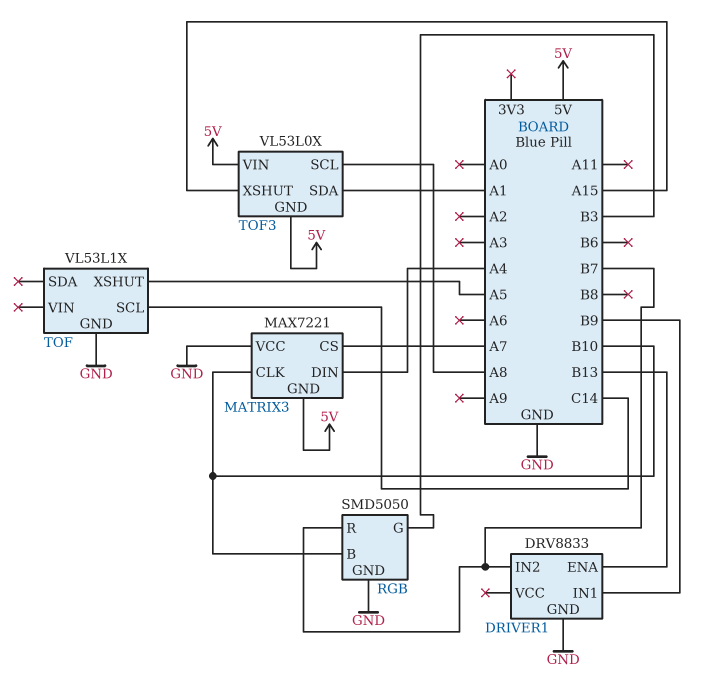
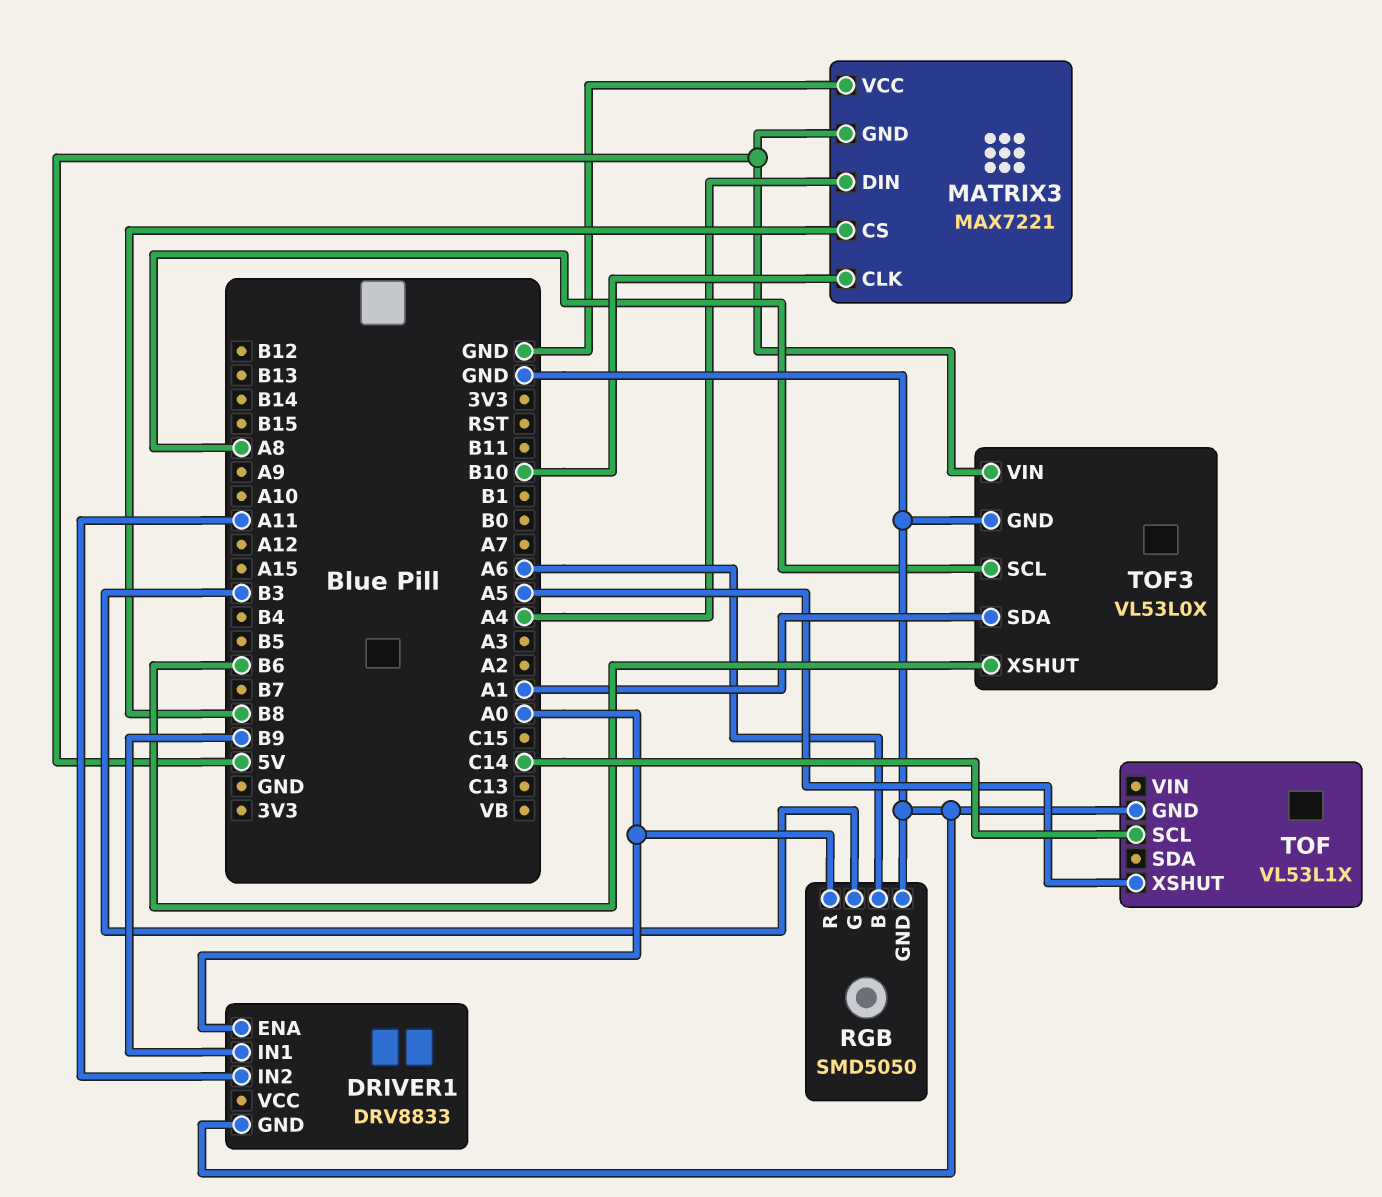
DRIVER1 pin ENA: B13 -> A0
DRIVER1 pin IN2: B7 -> A11
MATRIX3 pin CS: A7 -> B8
RGB pin B: B10 -> A6
RGB pin R: B7 -> A0
TOF3 pin GND: 5V -> GND
TOF3 pin XSHUT: A15 -> B6

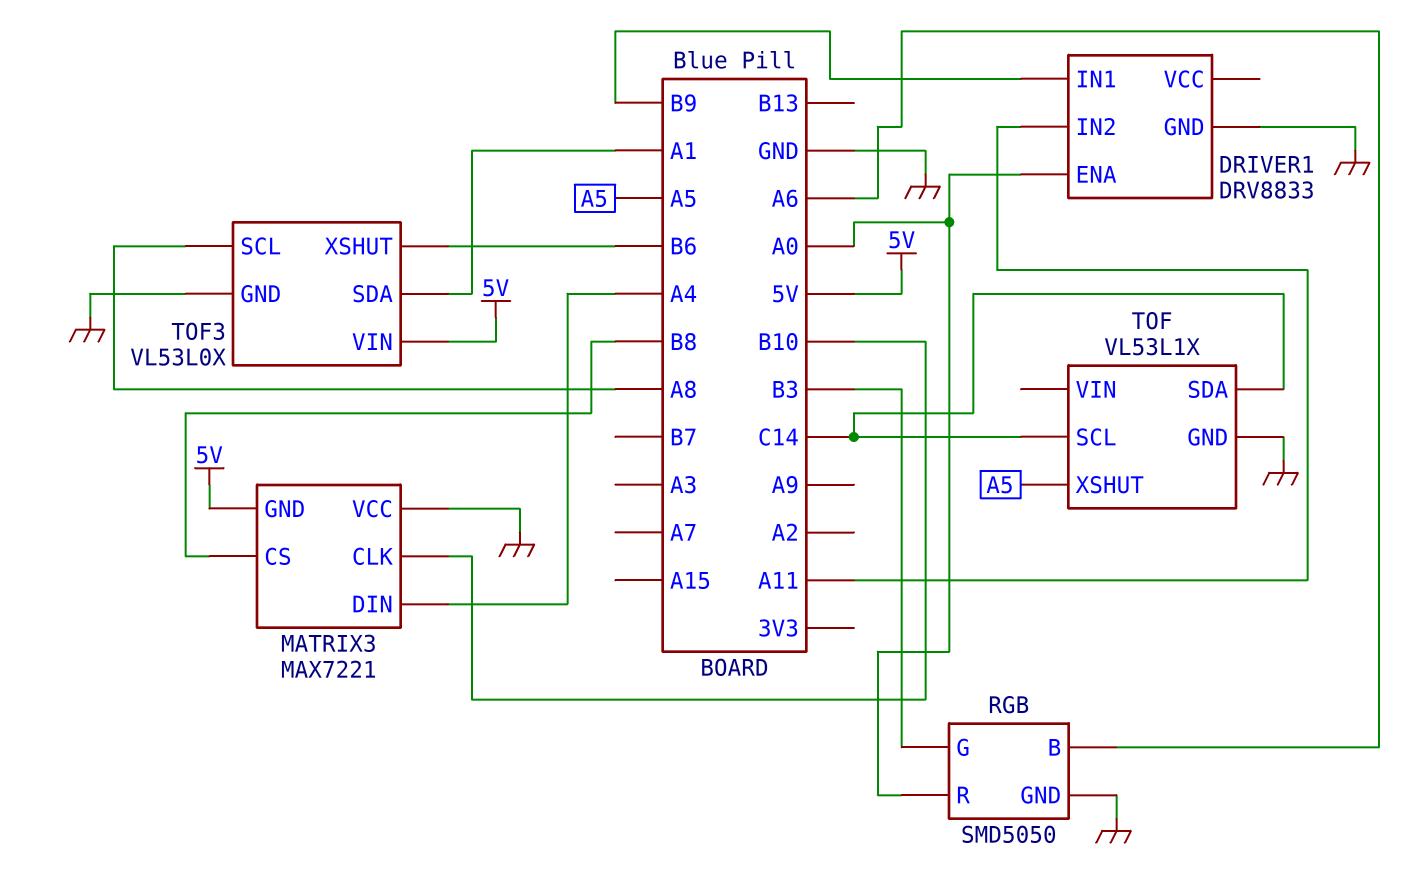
TOF pin SDA: none -> C14

